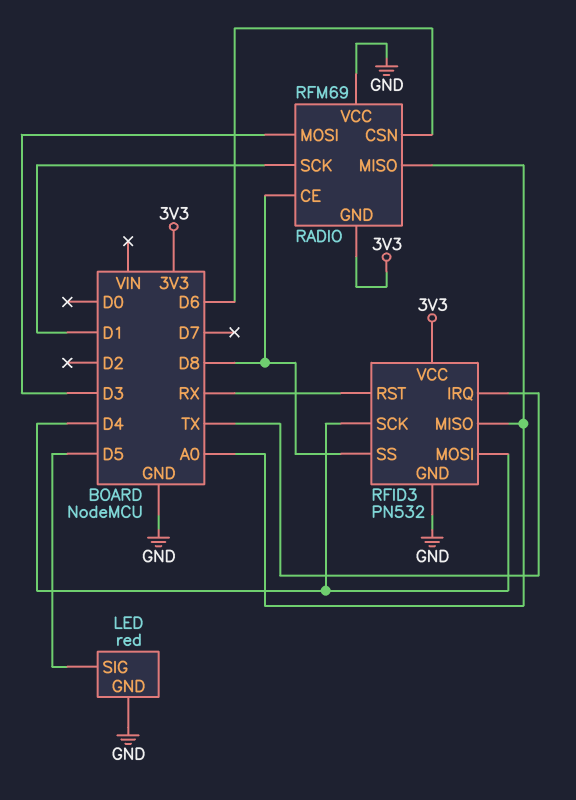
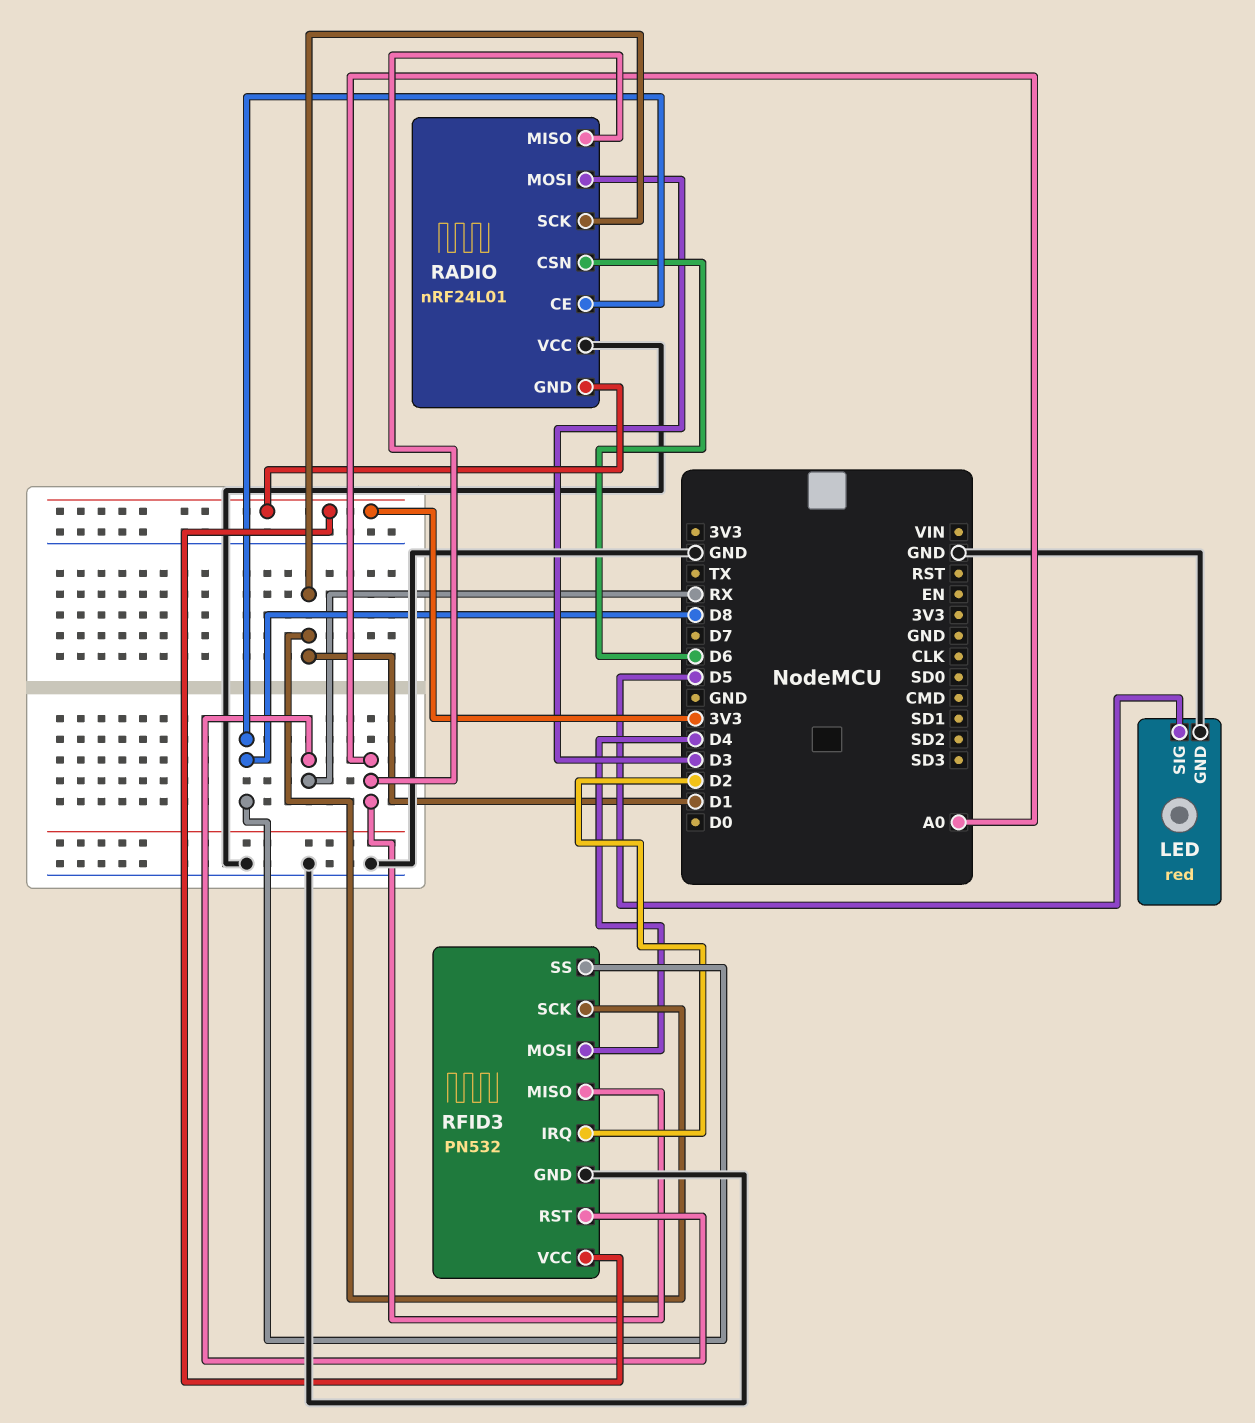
RADIO: RFM69 -> nRF24L01
RFID3 pin IRQ: TX -> D2
RFID3 pin SCK: D4 -> D1

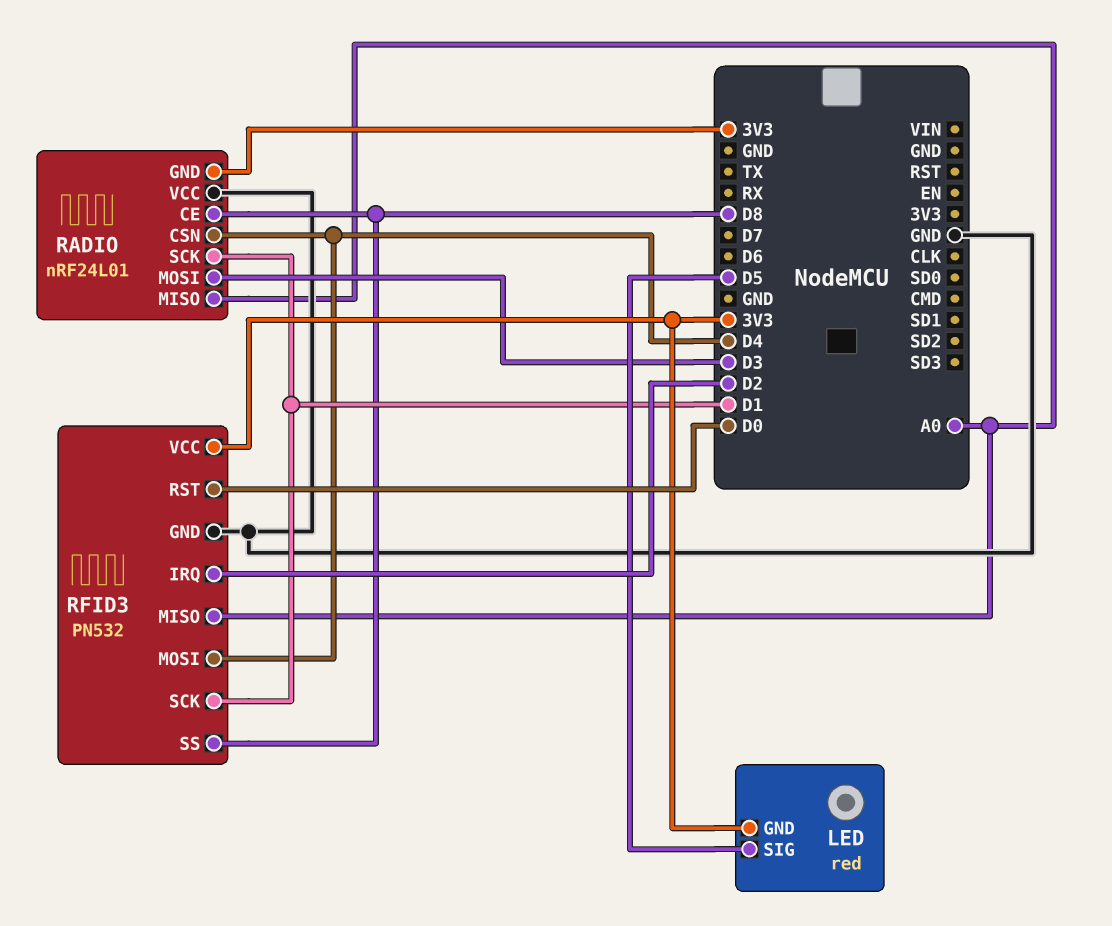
LED pin GND: GND -> 3V3
RADIO pin CSN: D6 -> D4
RFID3 pin RST: RX -> D0

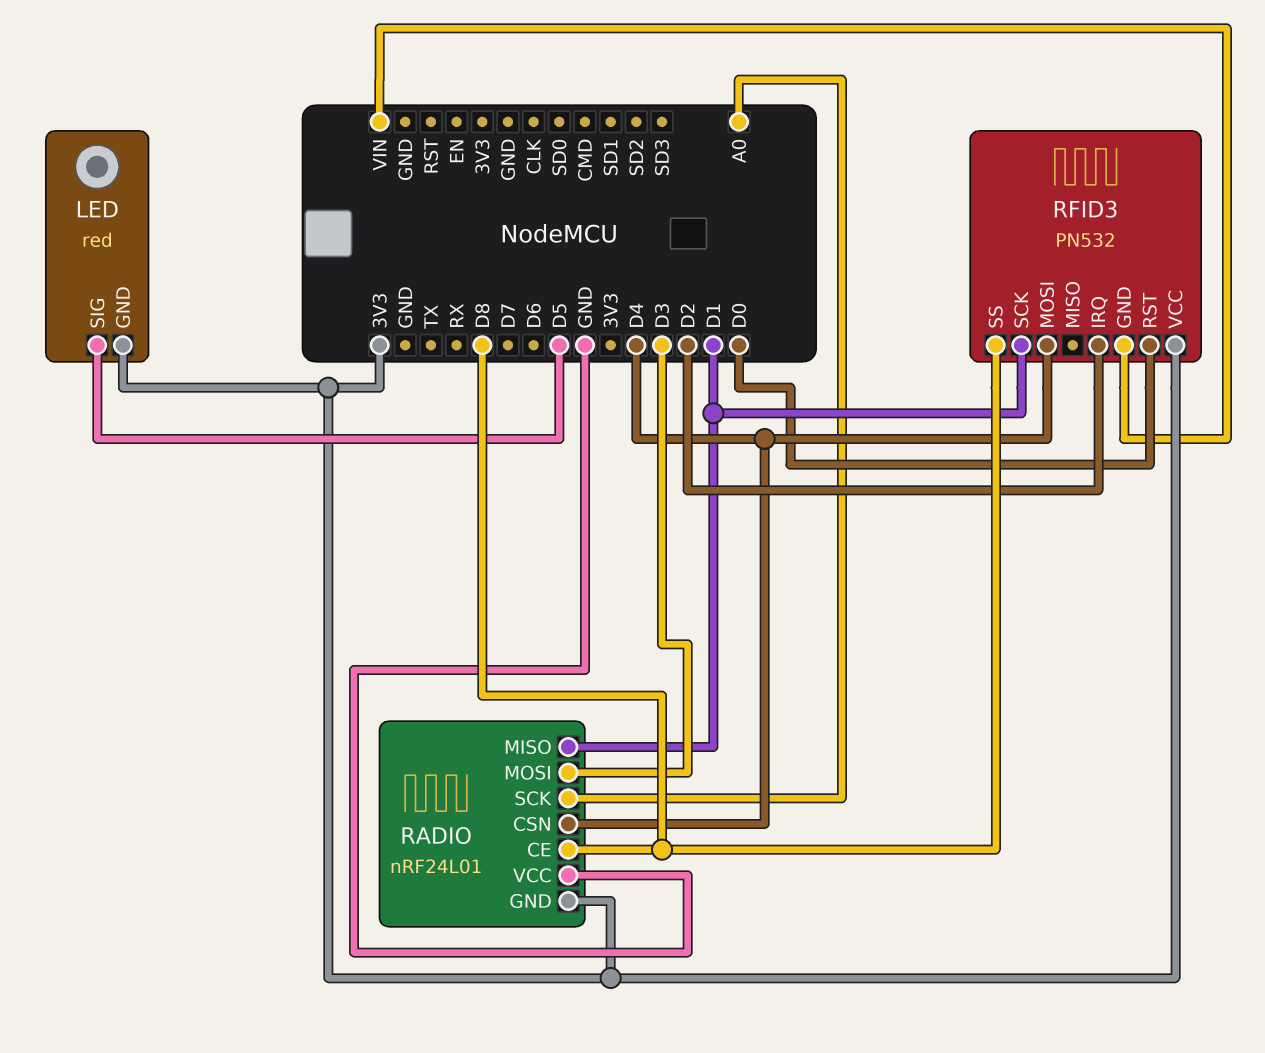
RADIO pin MISO: A0 -> D1
RADIO pin SCK: D1 -> A0
RFID3 pin GND: GND -> VIN
RFID3 pin MISO: A0 -> none

